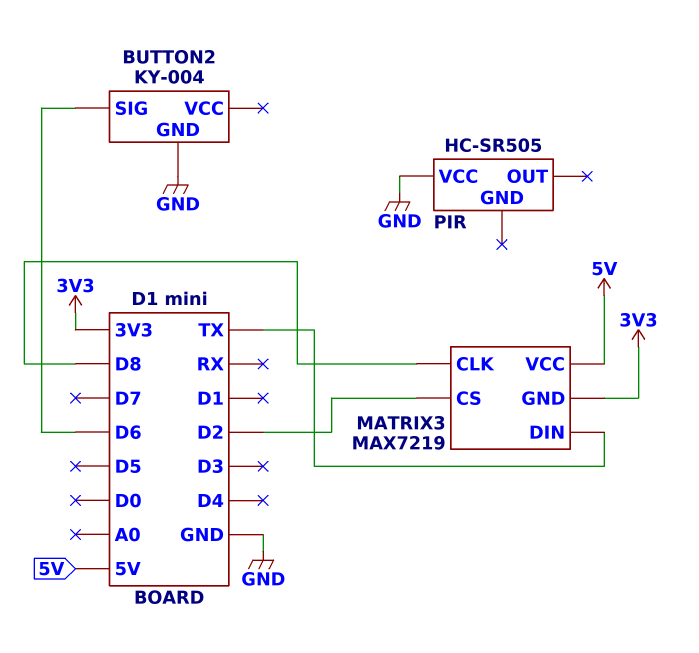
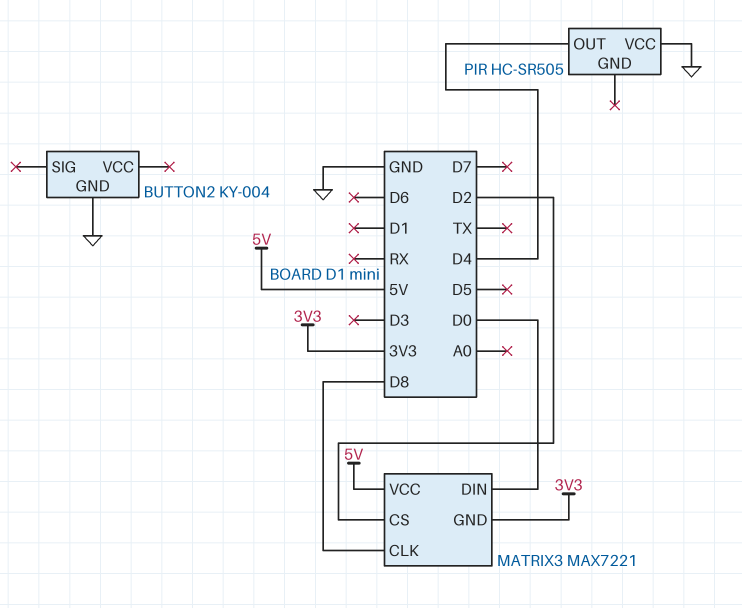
BUTTON2 pin SIG: D6 -> none
MATRIX3: MAX7219 -> MAX7221
MATRIX3 pin DIN: TX -> D0
PIR pin OUT: none -> D4

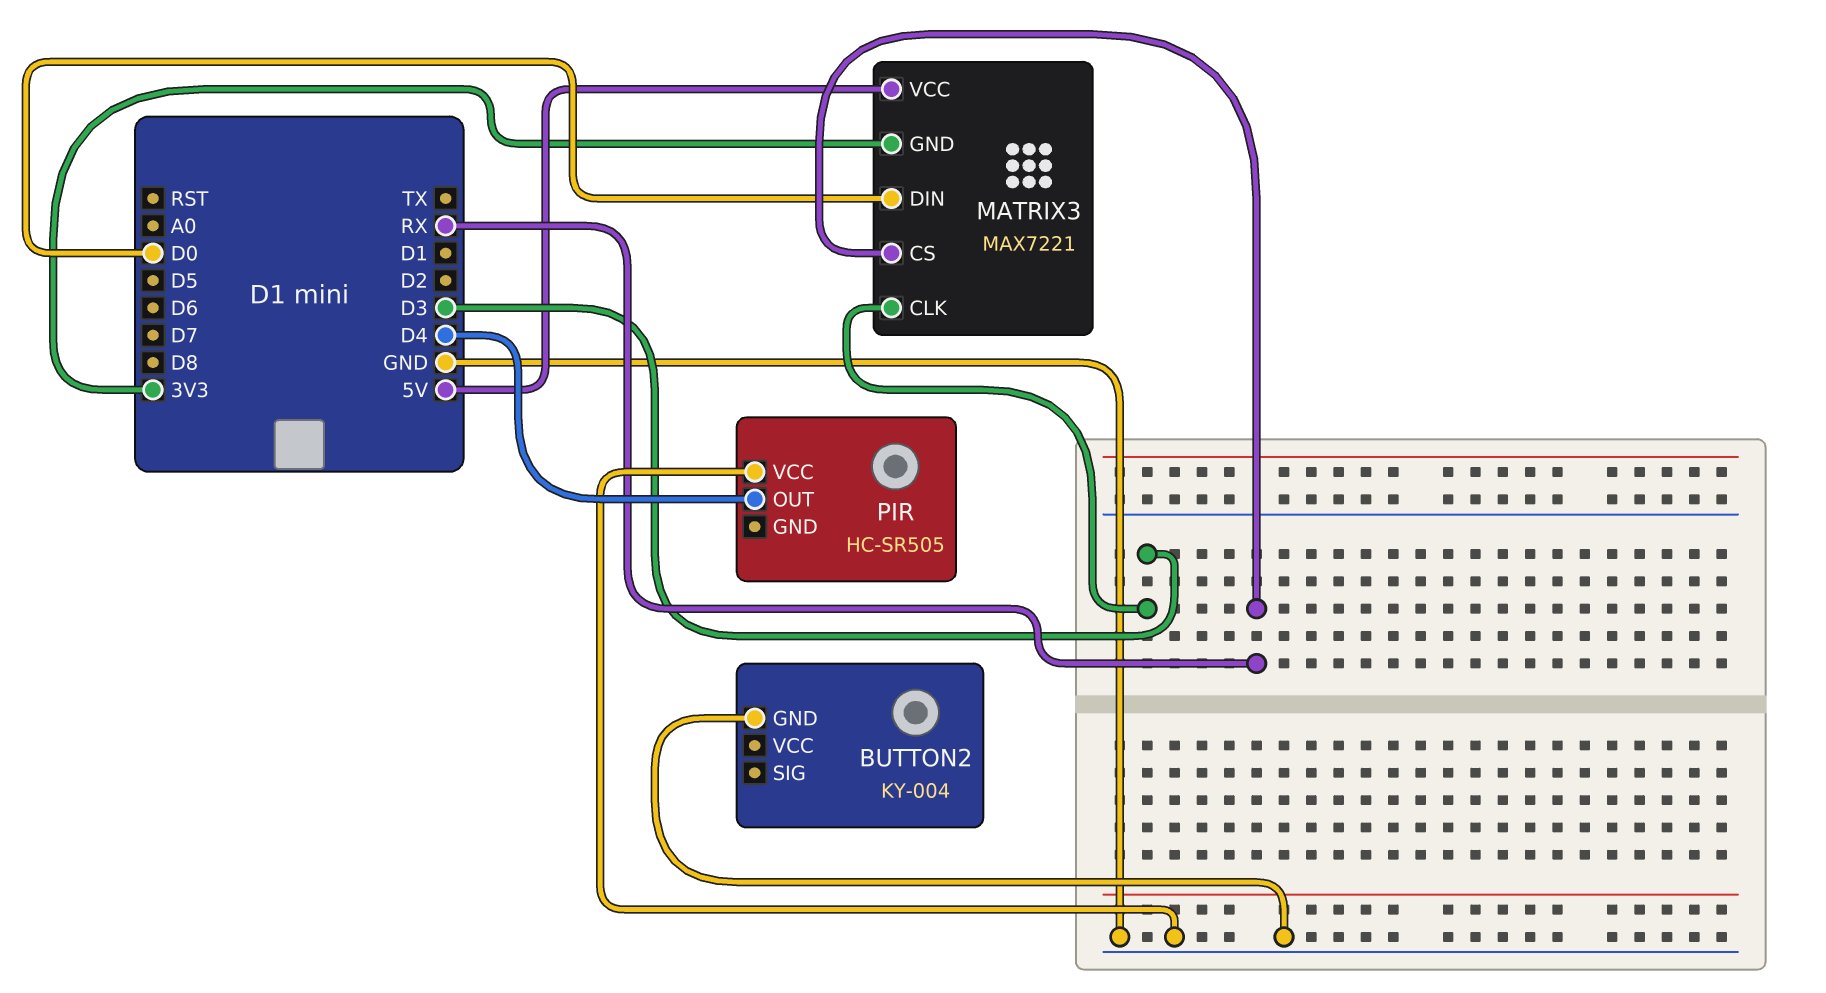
MATRIX3 pin CLK: D8 -> D3
MATRIX3 pin CS: D2 -> RX

